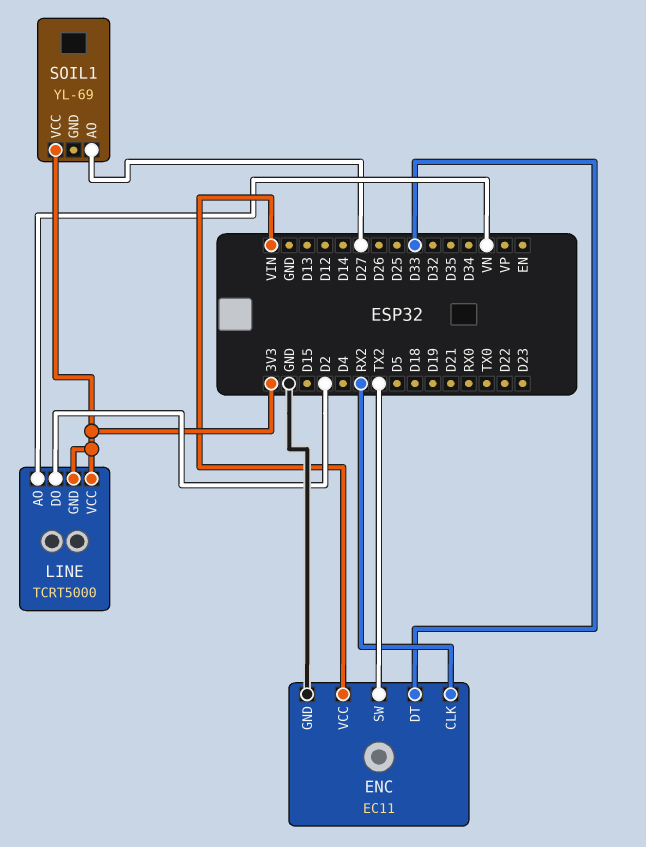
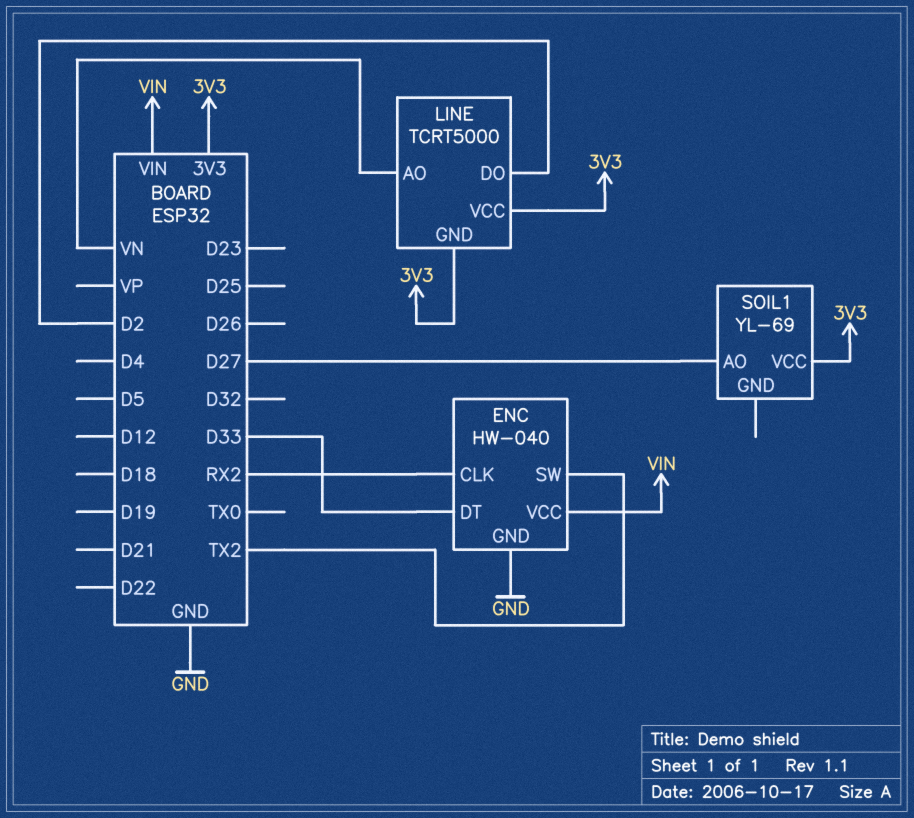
ENC: EC11 -> HW-040

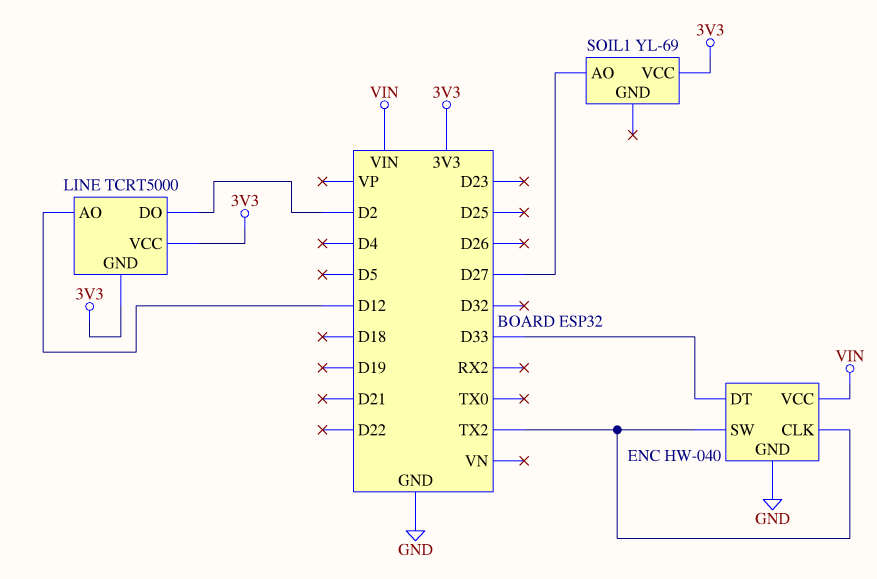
ENC pin CLK: RX2 -> TX2
LINE pin AO: VN -> D12

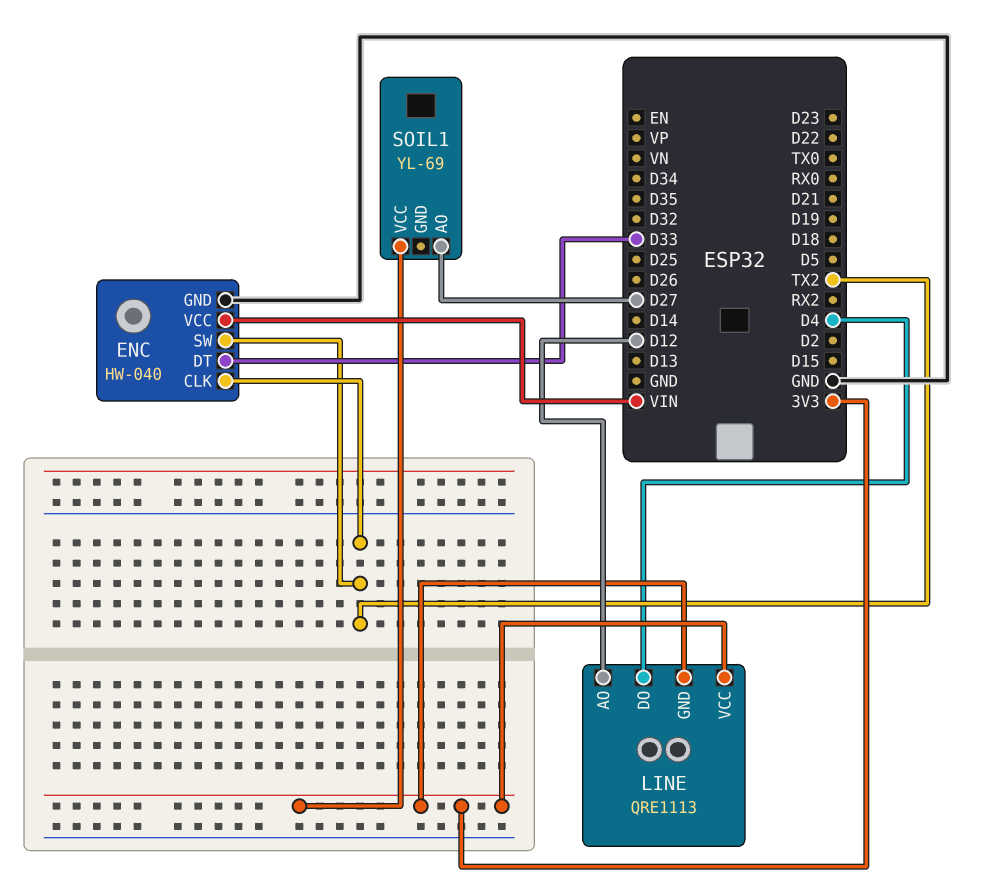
LINE: TCRT5000 -> QRE1113
LINE pin DO: D2 -> D4

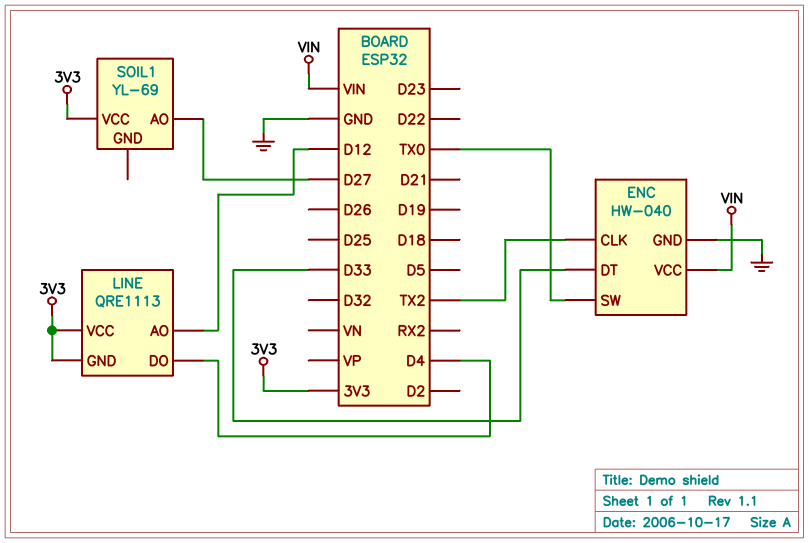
ENC pin SW: TX2 -> TX0

